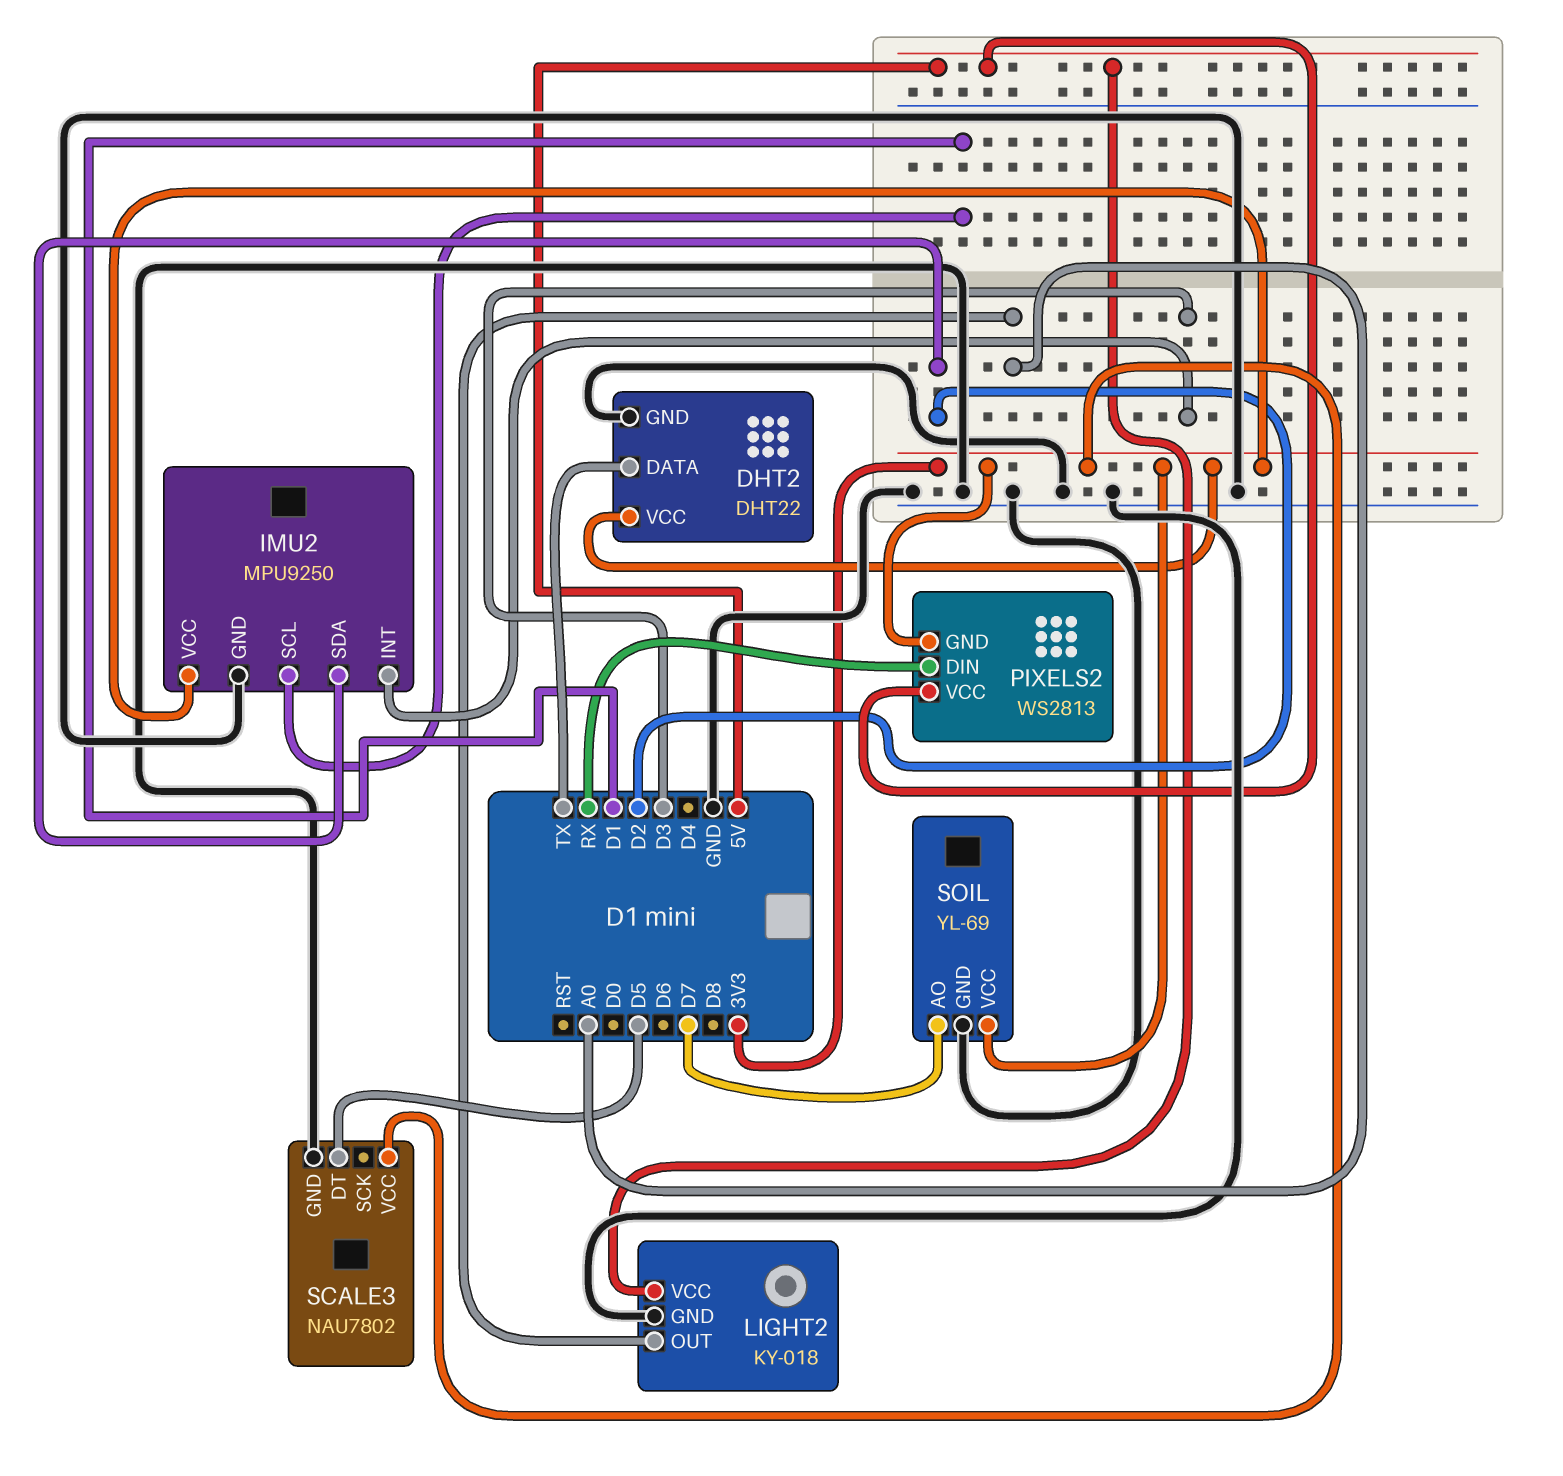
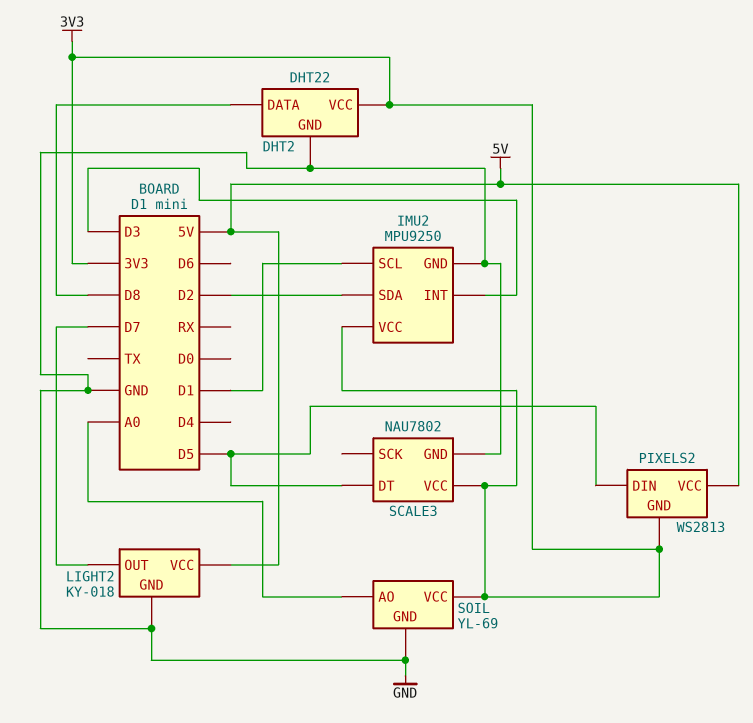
DHT2 pin DATA: TX -> D8
LIGHT2 pin OUT: A0 -> D7
PIXELS2 pin DIN: RX -> D5
SOIL pin AO: D7 -> A0

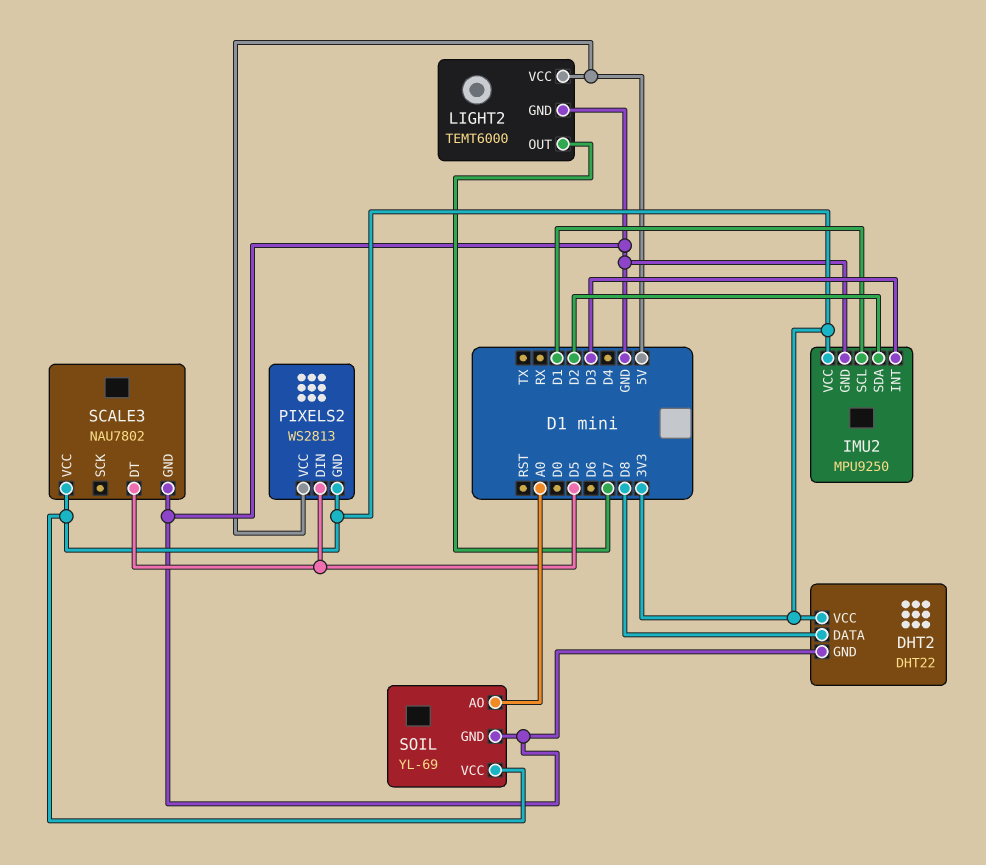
LIGHT2: KY-018 -> TEMT6000

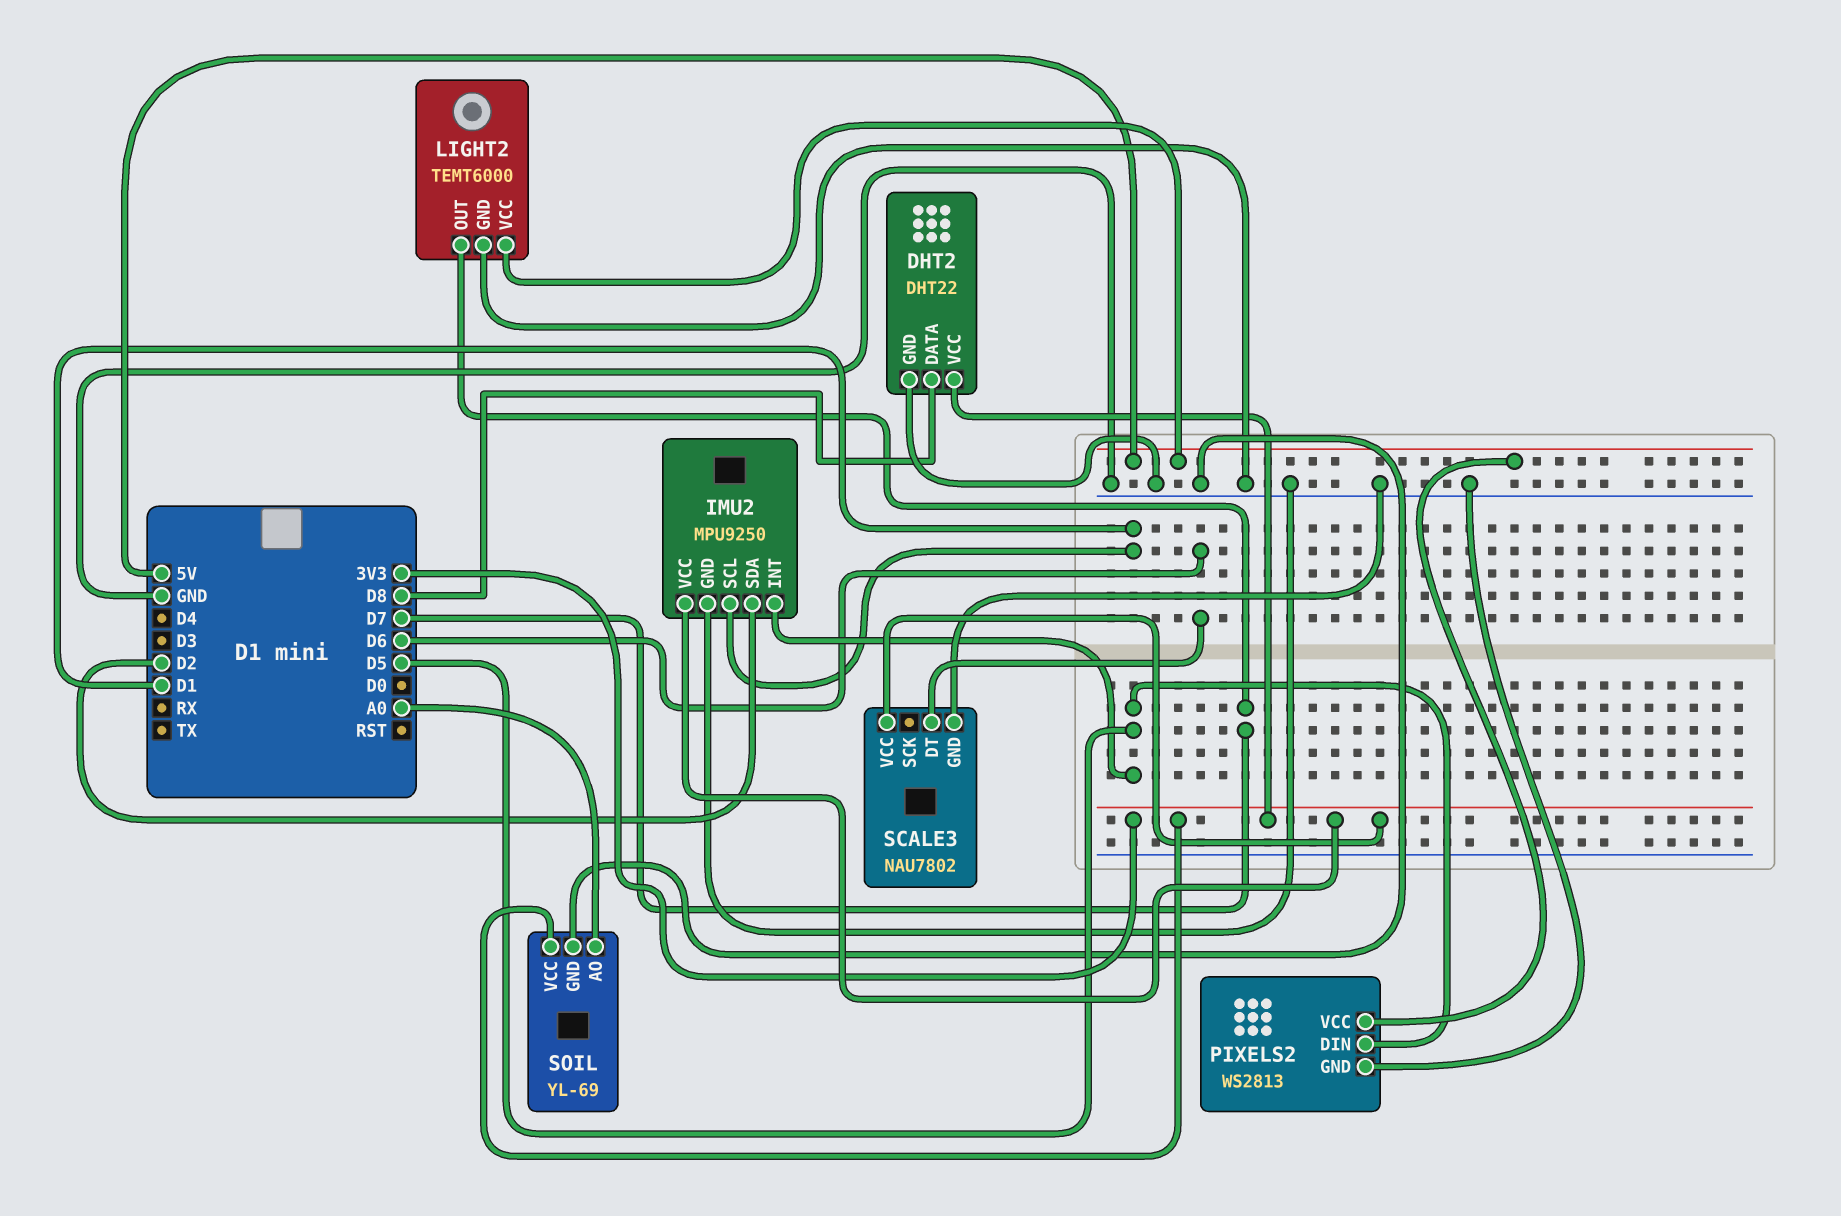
IMU2 pin INT: D3 -> D5
PIXELS2 pin GND: 3V3 -> GND
SCALE3 pin DT: D5 -> D6

